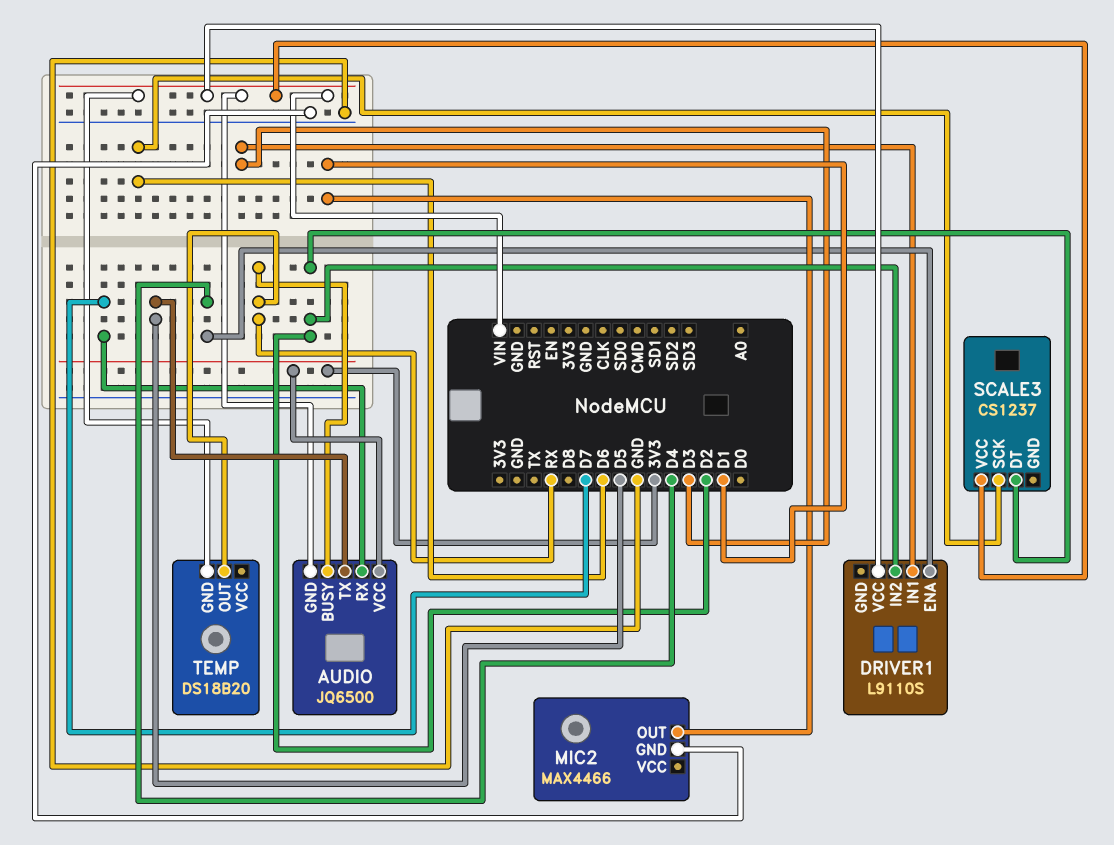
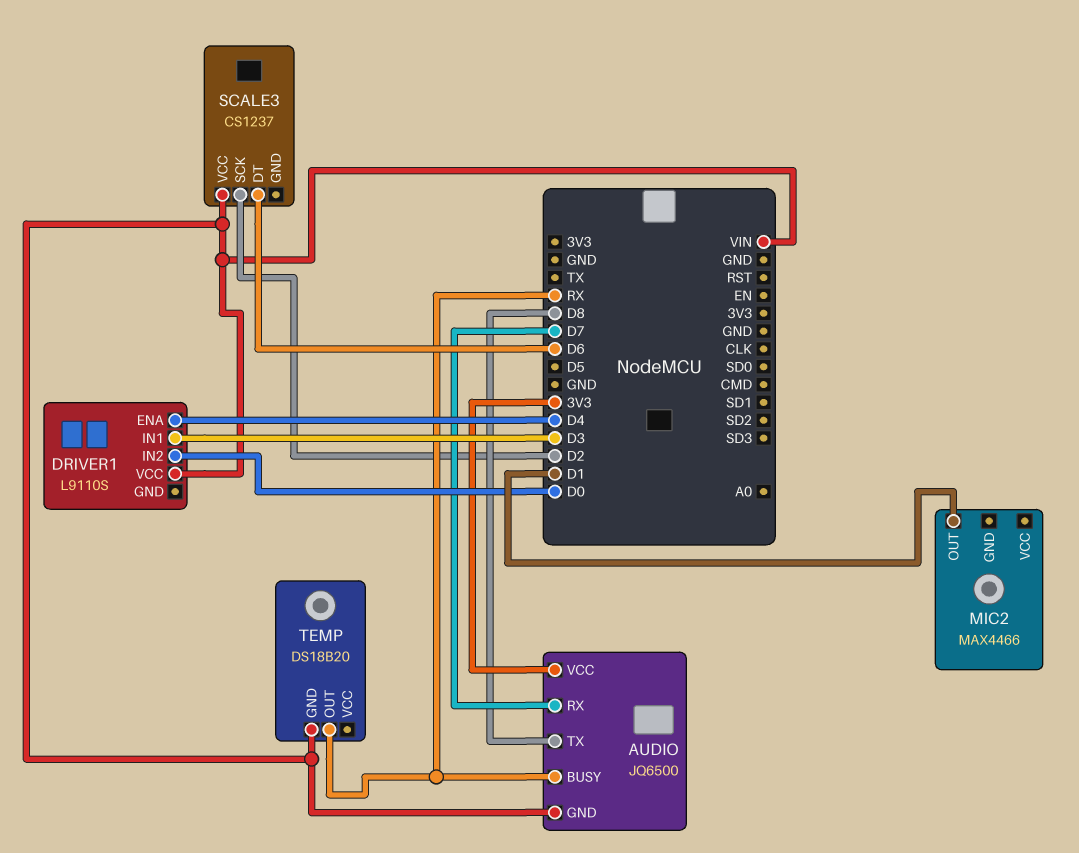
AUDIO pin TX: D5 -> D8
DRIVER1 pin IN2: D2 -> D0
MIC2 pin GND: GND -> none
SCALE3 pin DT: D2 -> D6
SCALE3 pin SCK: D6 -> D2

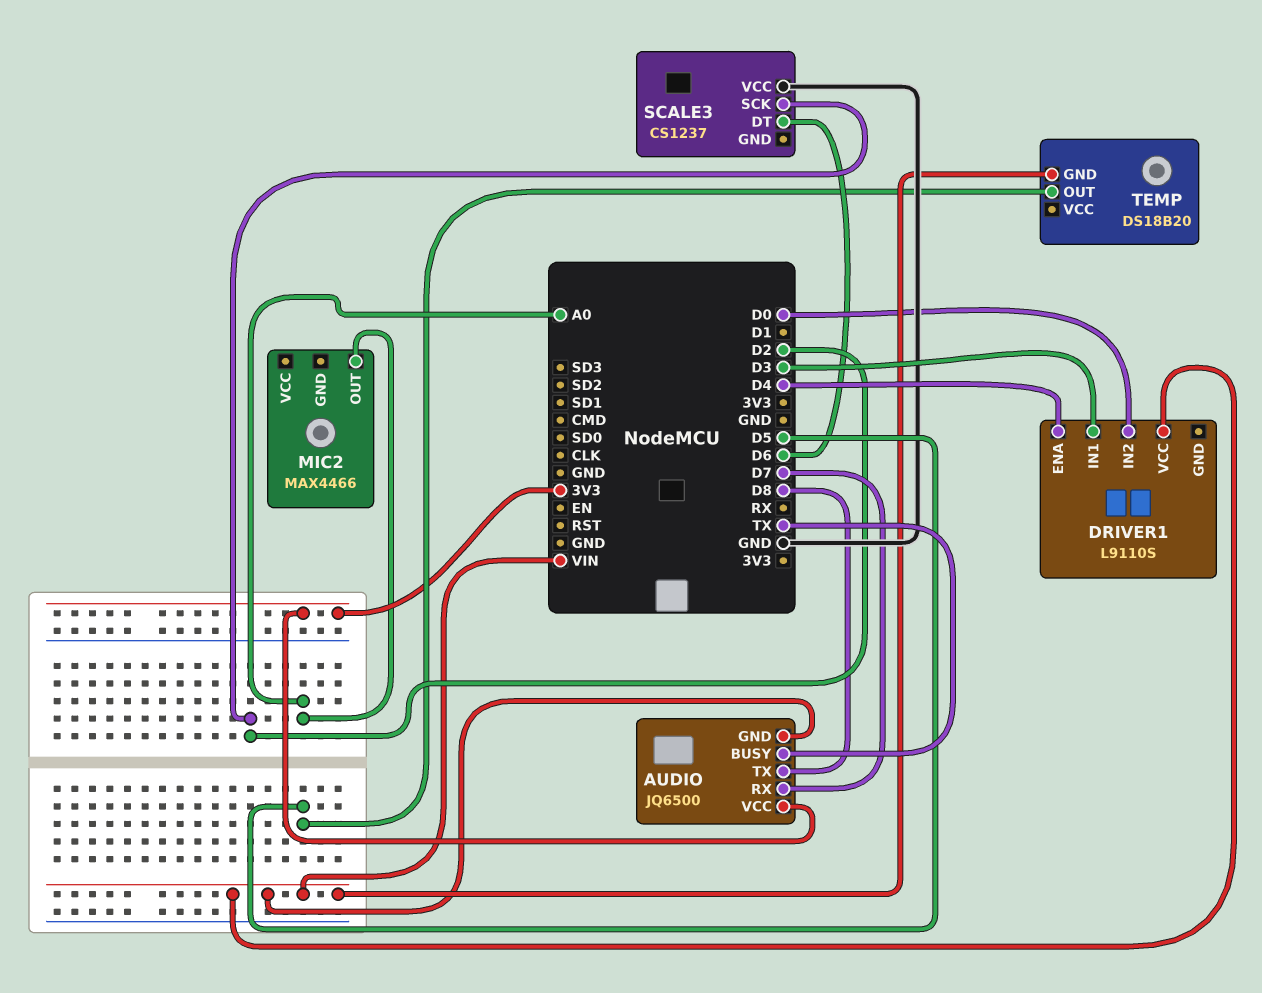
AUDIO pin BUSY: RX -> TX
MIC2 pin OUT: D1 -> A0
SCALE3 pin VCC: VIN -> GND
TEMP pin OUT: RX -> D5

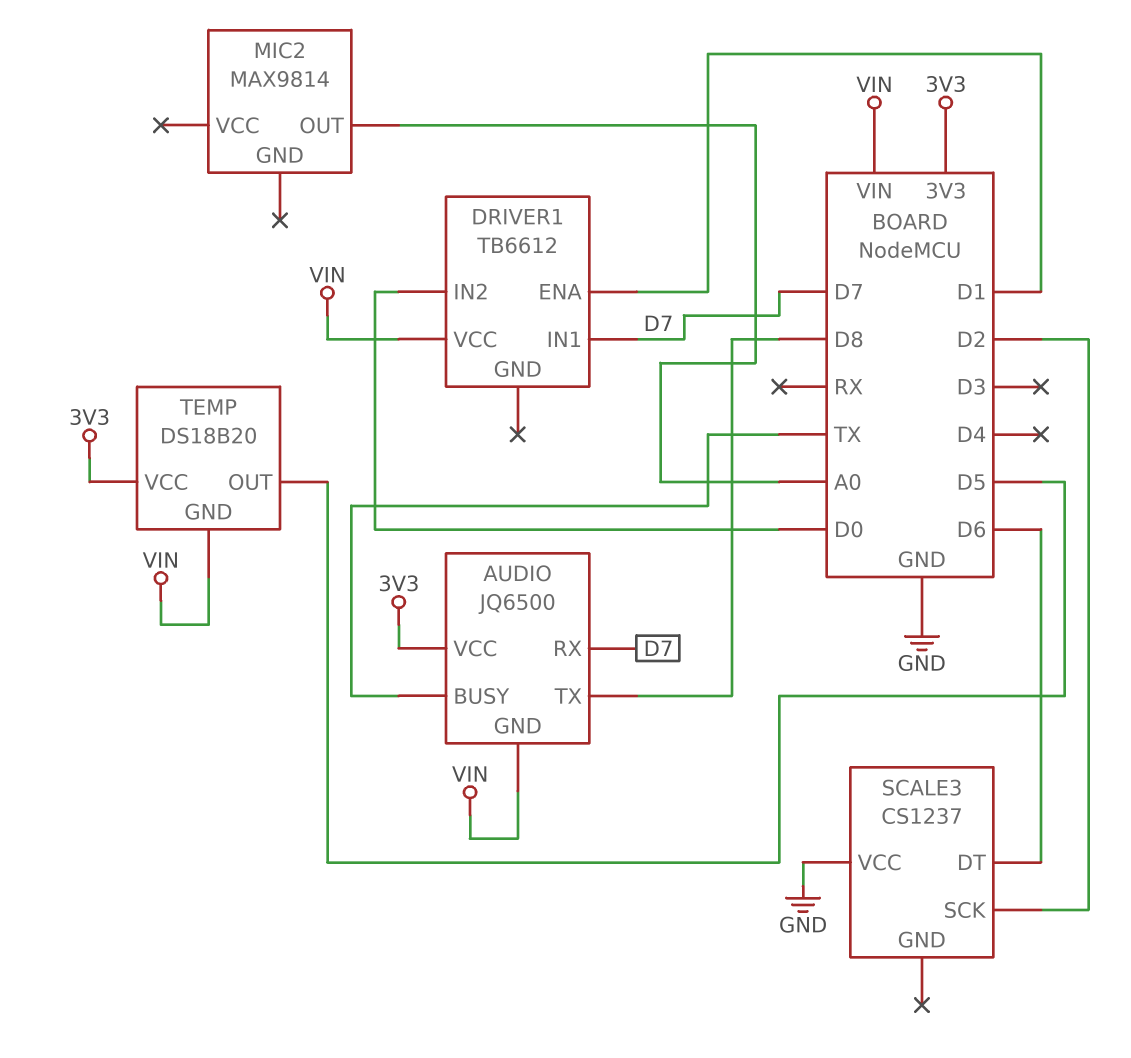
DRIVER1: L9110S -> TB6612
DRIVER1 pin ENA: D4 -> D1
DRIVER1 pin IN1: D3 -> D7
MIC2: MAX4466 -> MAX9814
TEMP pin VCC: none -> 3V3

